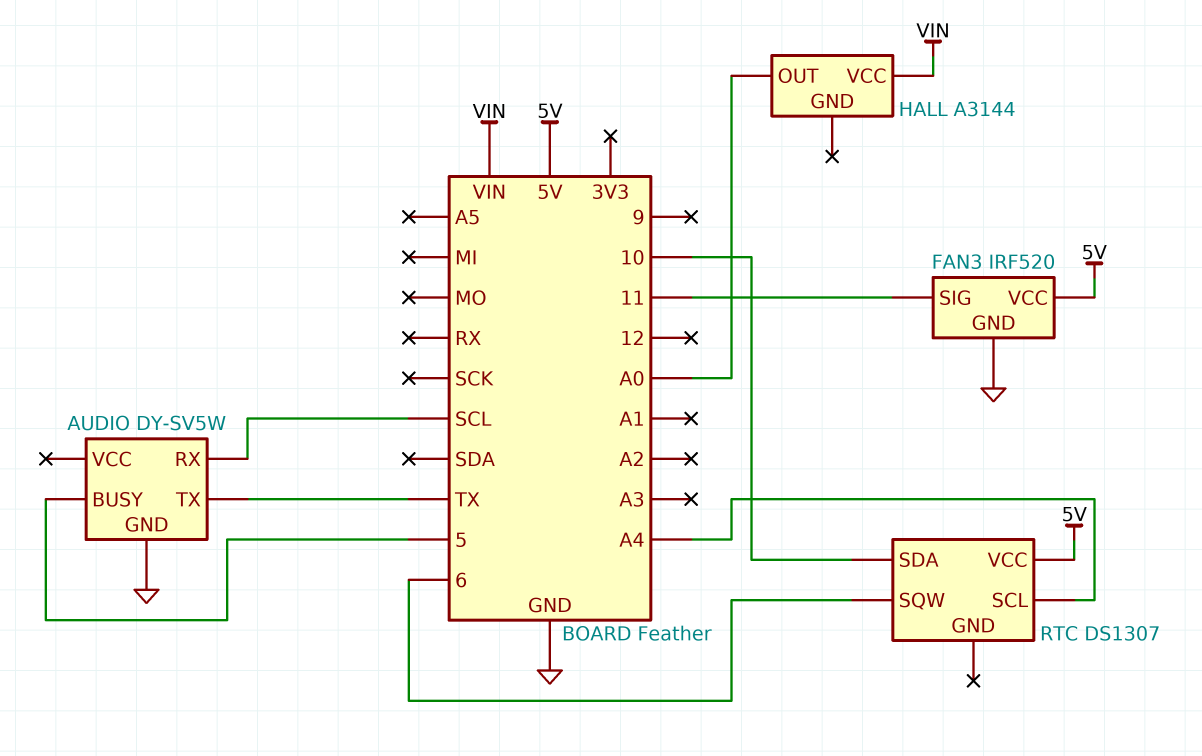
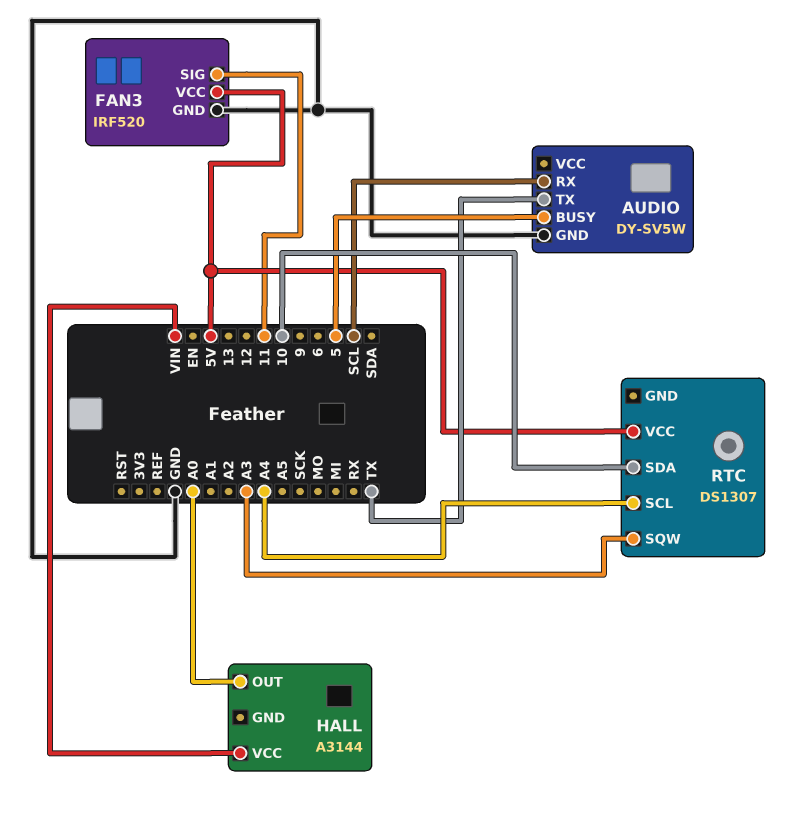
RTC pin SQW: 6 -> A3

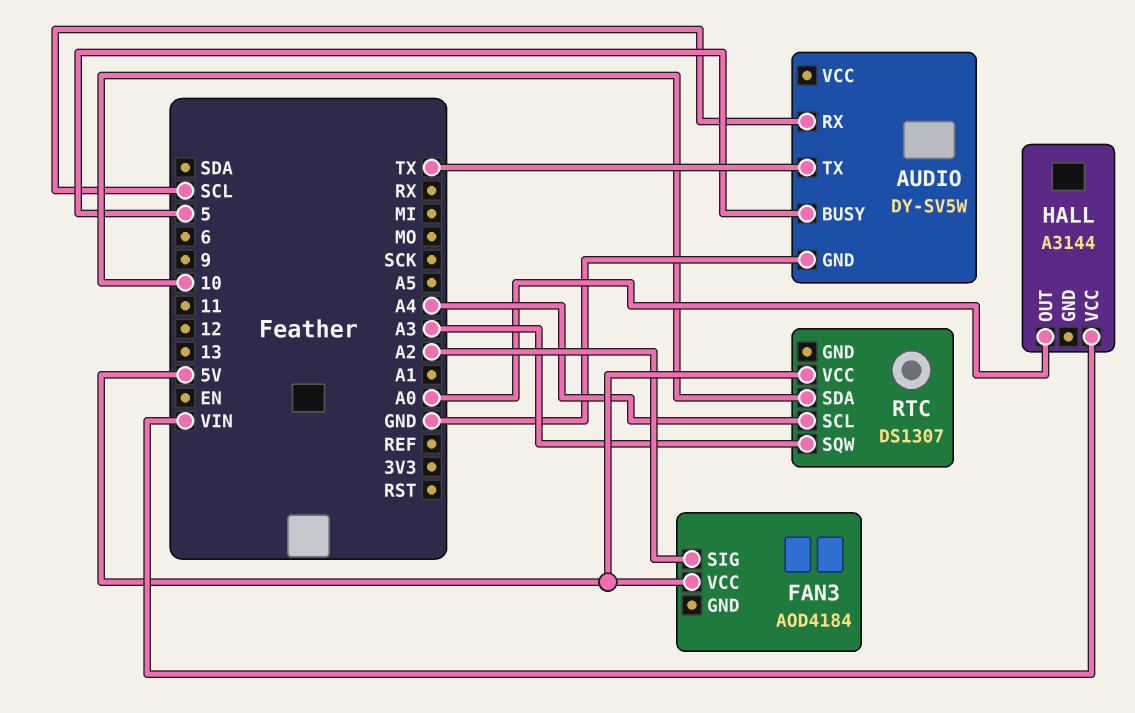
FAN3: IRF520 -> AOD4184
FAN3 pin GND: GND -> none
FAN3 pin SIG: 11 -> A2

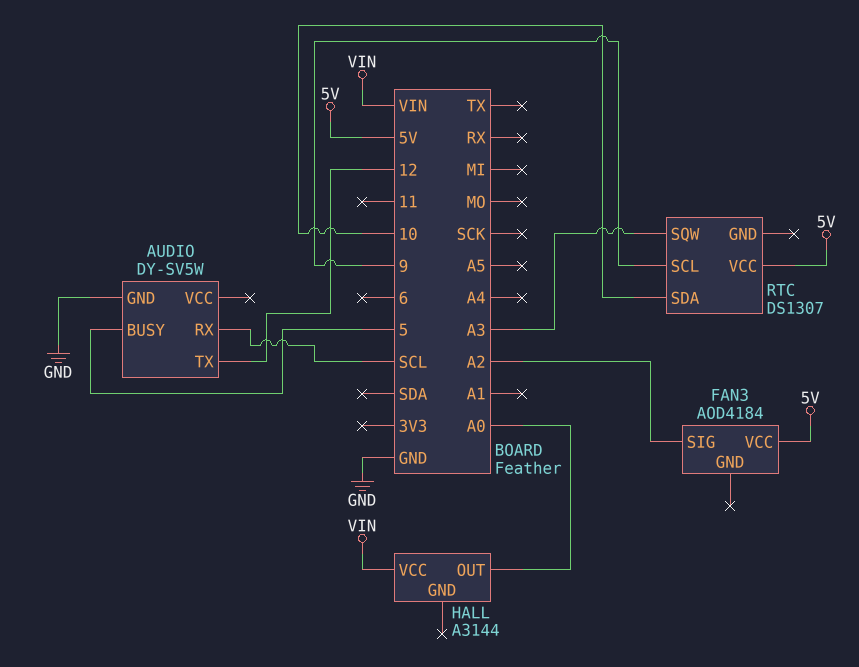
AUDIO pin TX: TX -> 12
RTC pin SCL: A4 -> 9

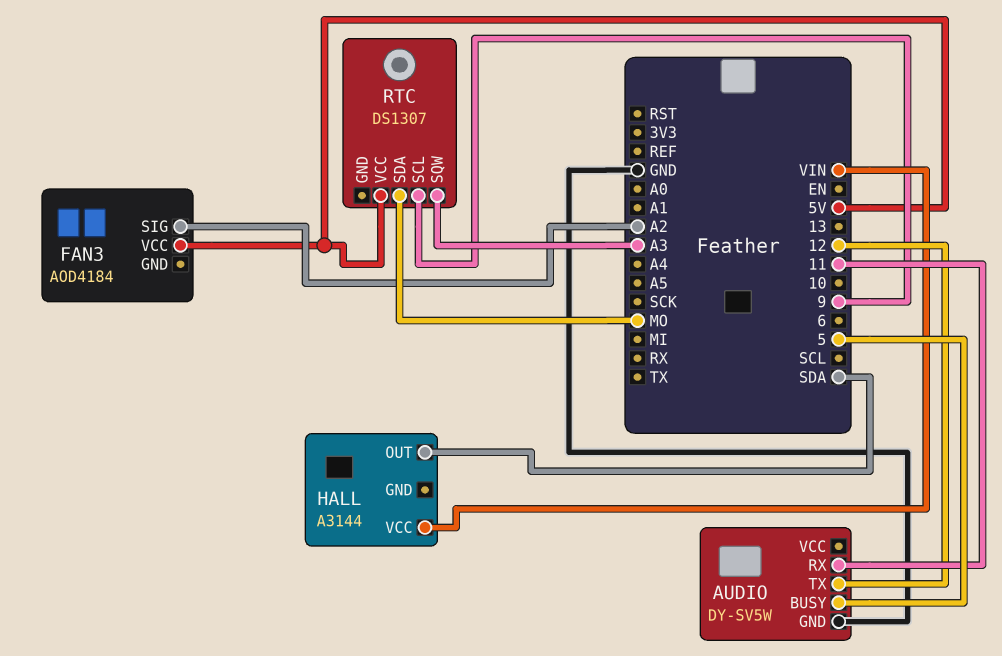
AUDIO pin RX: SCL -> 11
HALL pin OUT: A0 -> SDA
RTC pin SDA: 10 -> MO

